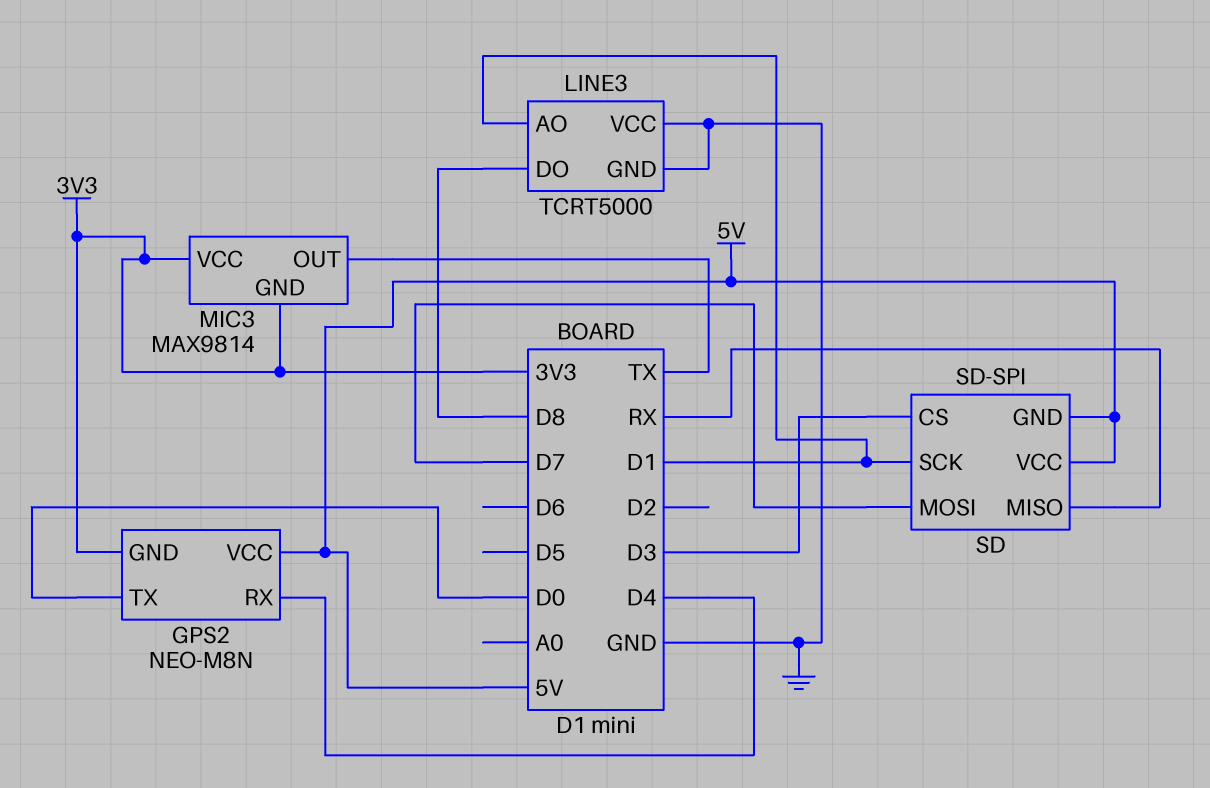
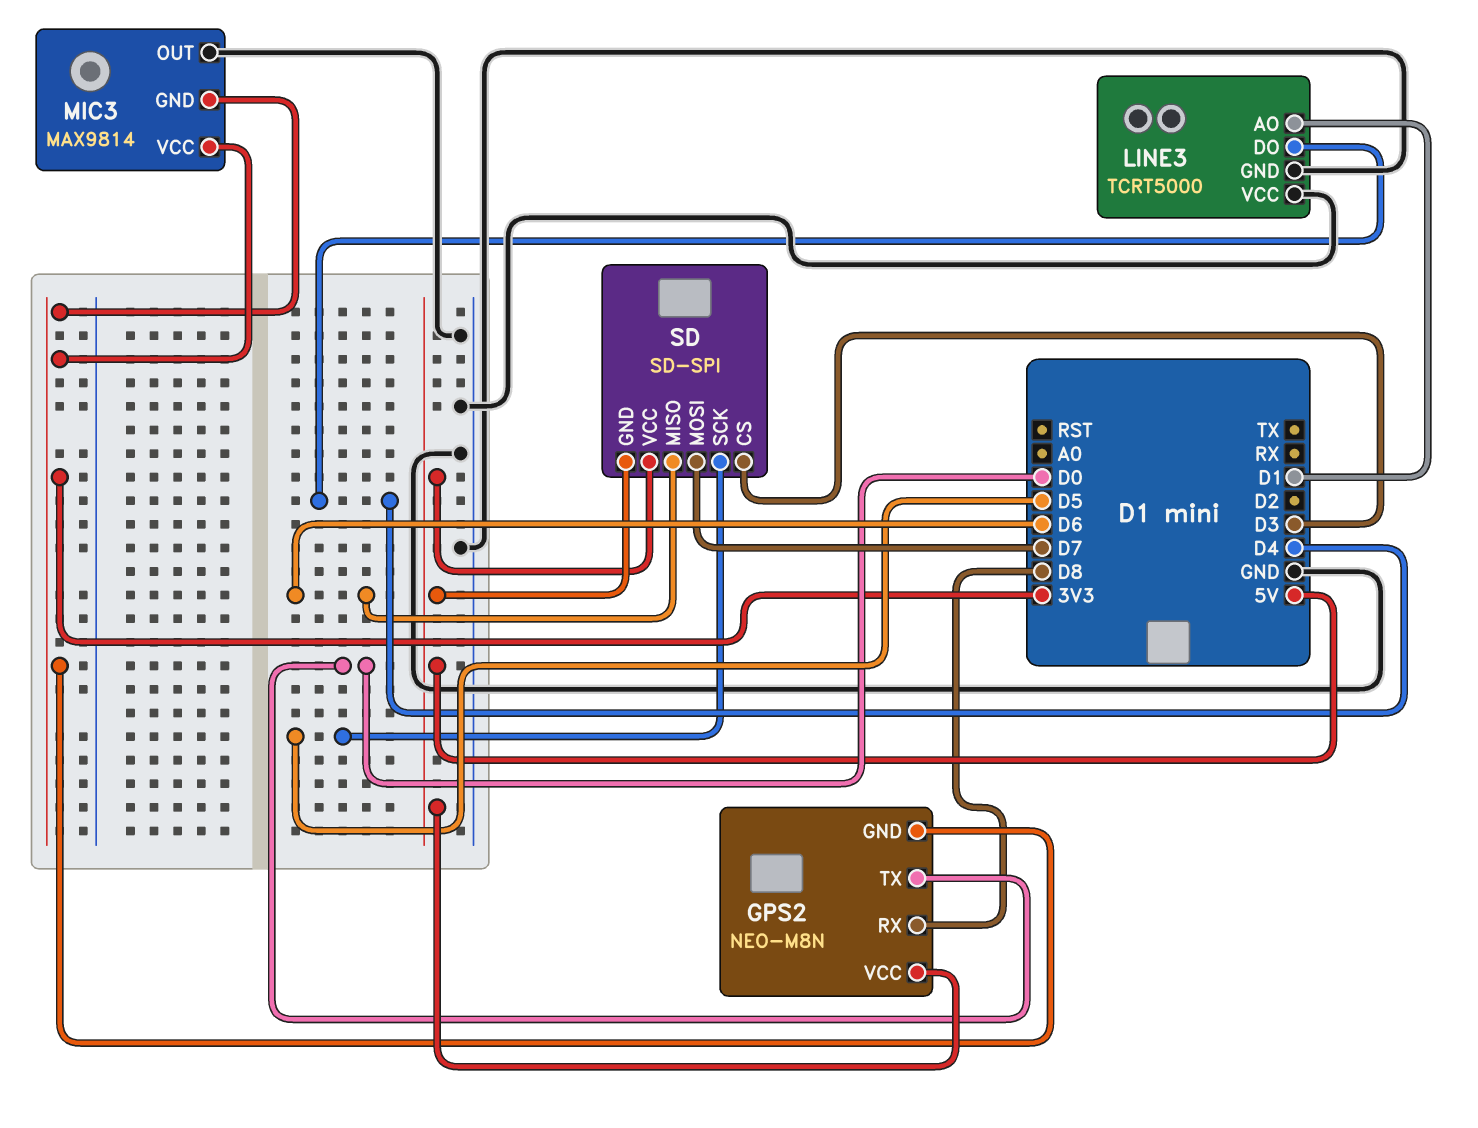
GPS2 pin RX: D4 -> D8
LINE3 pin DO: D8 -> D4
MIC3 pin OUT: TX -> GND
SD pin MISO: RX -> D6
SD pin SCK: D1 -> D5

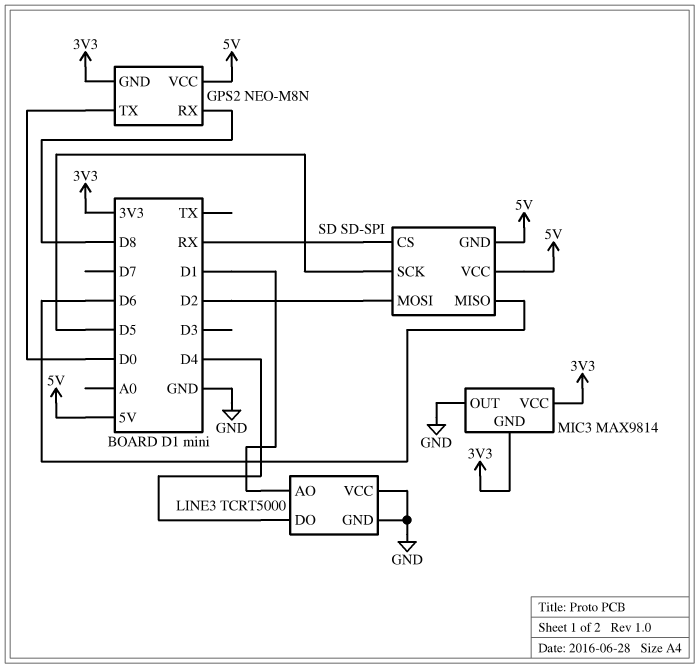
SD pin CS: D3 -> RX
SD pin MOSI: D7 -> D2

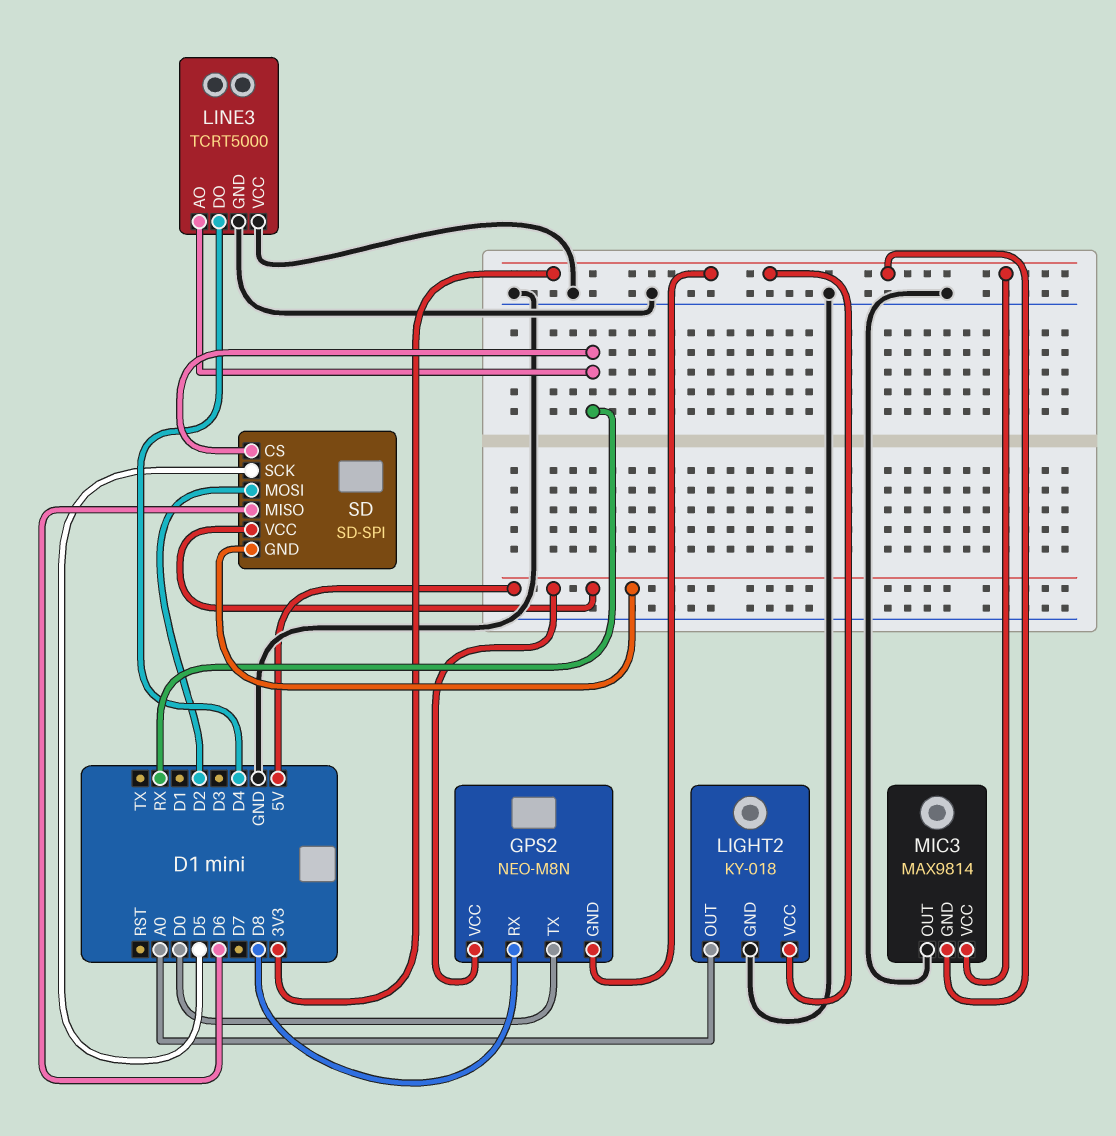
LIGHT2: none -> KY-018
LIGHT2 pin GND: none -> GND
LIGHT2 pin OUT: none -> A0
LIGHT2 pin VCC: none -> 3V3
LINE3 pin AO: D1 -> RX

